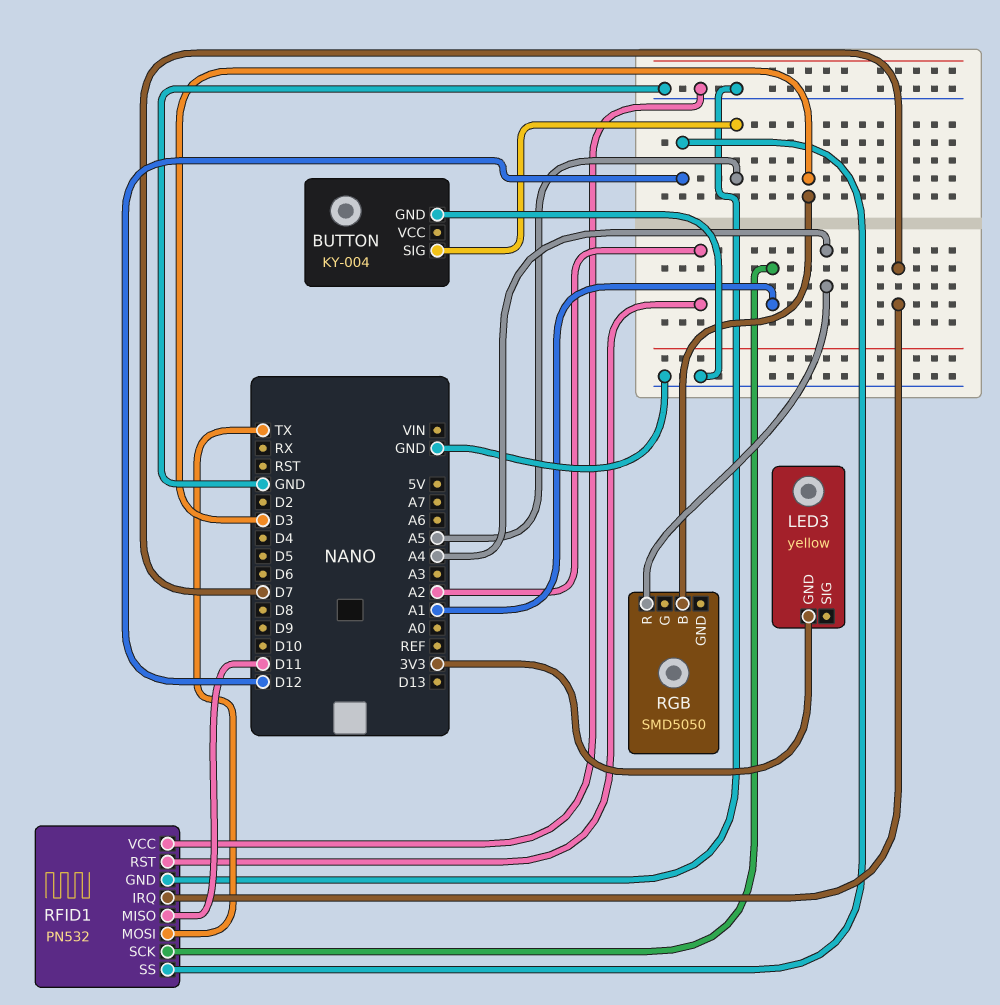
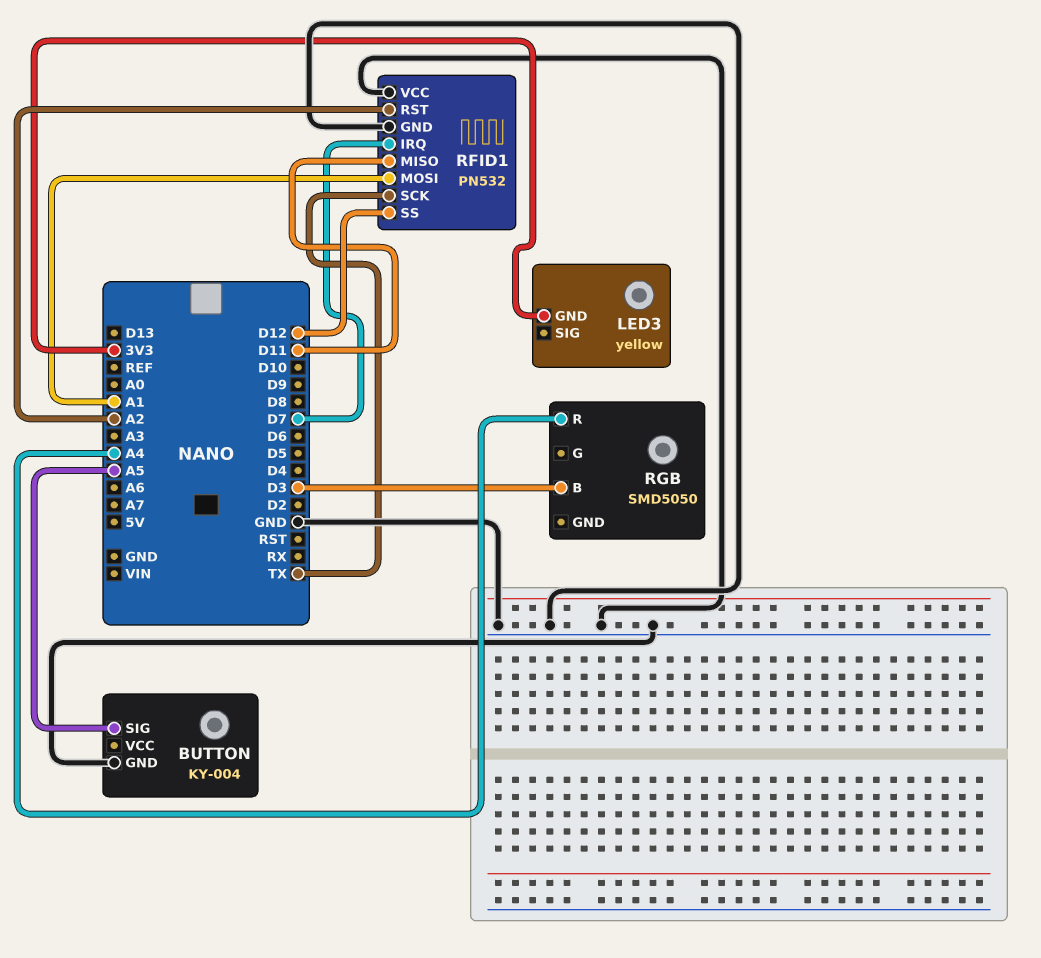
RFID1 pin MOSI: TX -> A1
RFID1 pin SCK: A1 -> TX

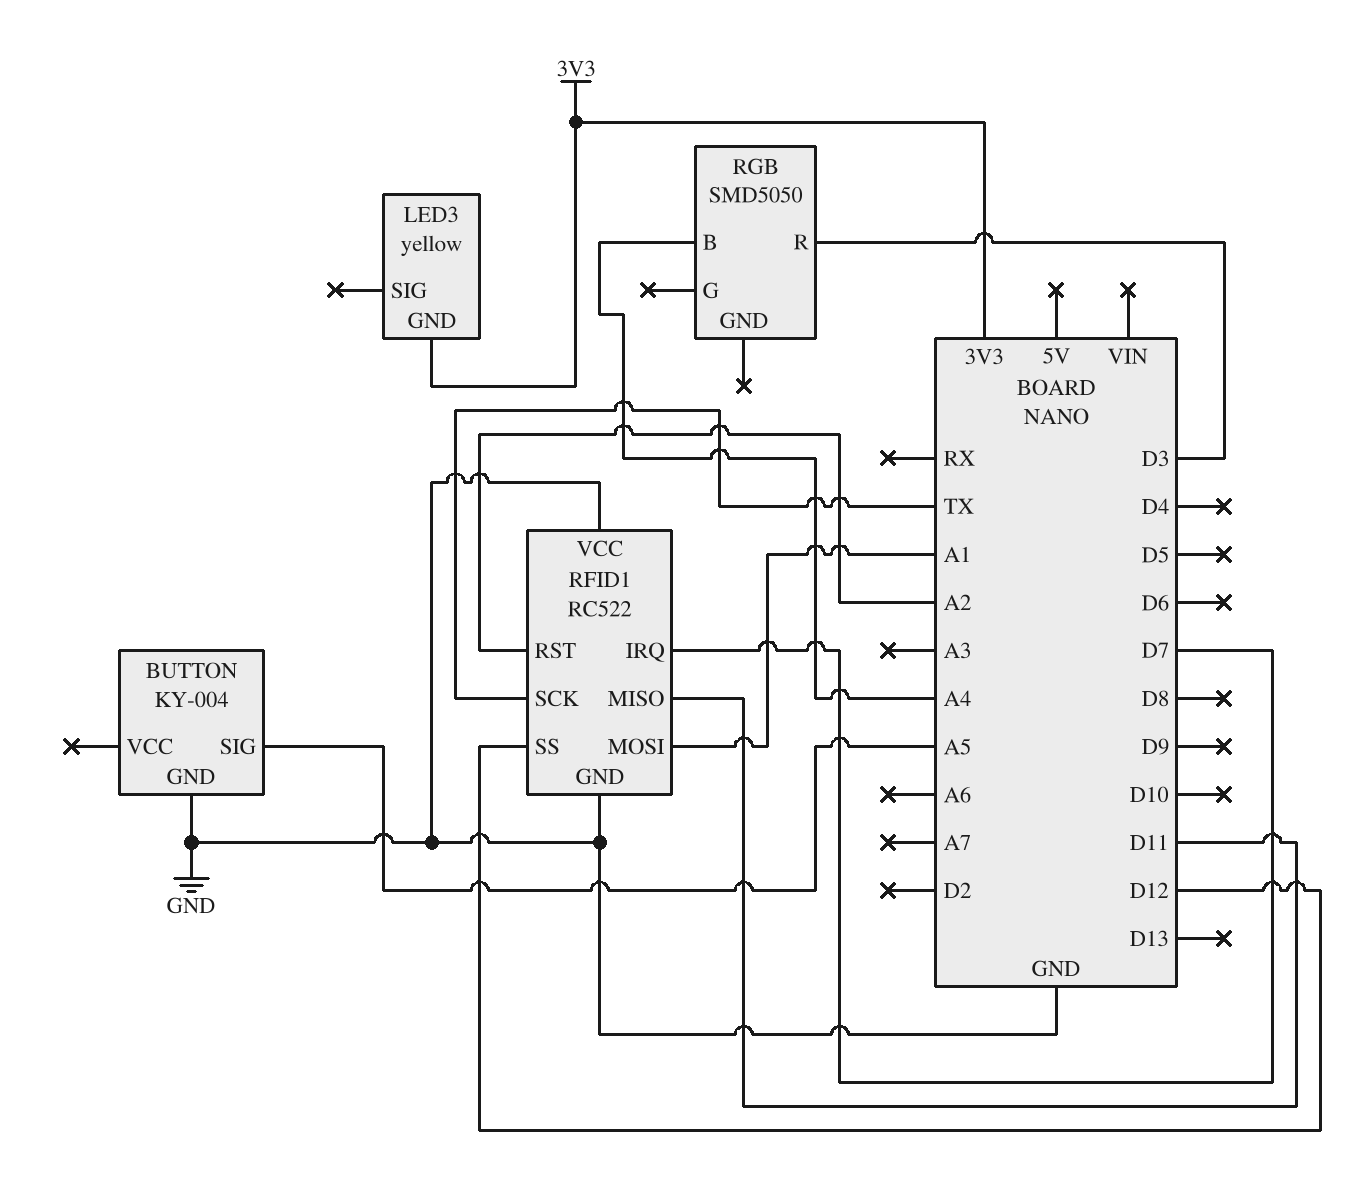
RFID1: PN532 -> RC522
RGB pin B: D3 -> A4
RGB pin R: A4 -> D3

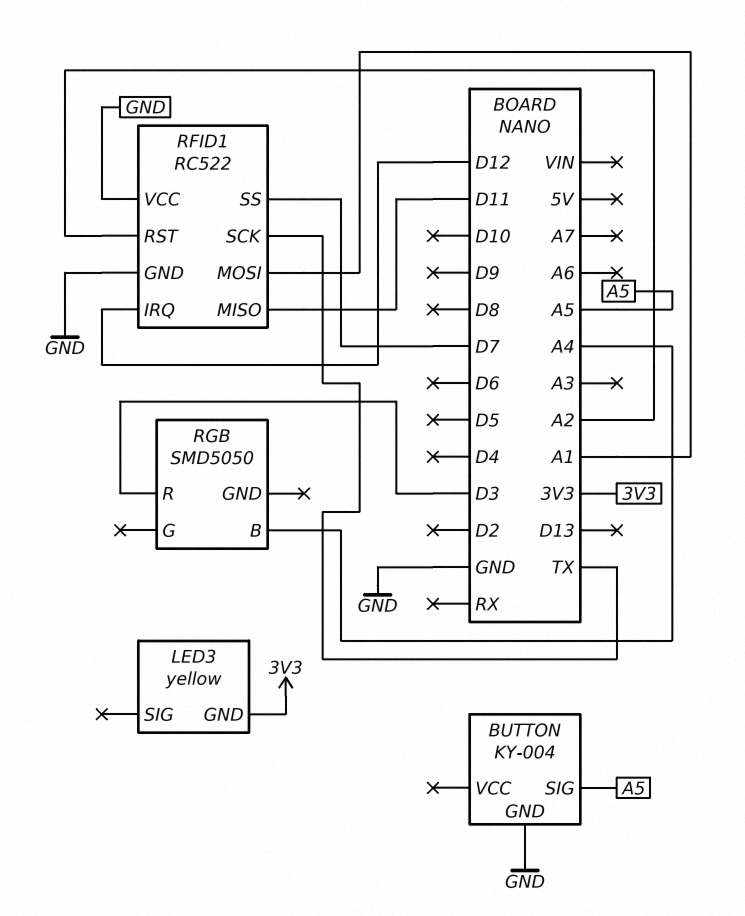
RFID1 pin IRQ: D7 -> D12
RFID1 pin SS: D12 -> D7

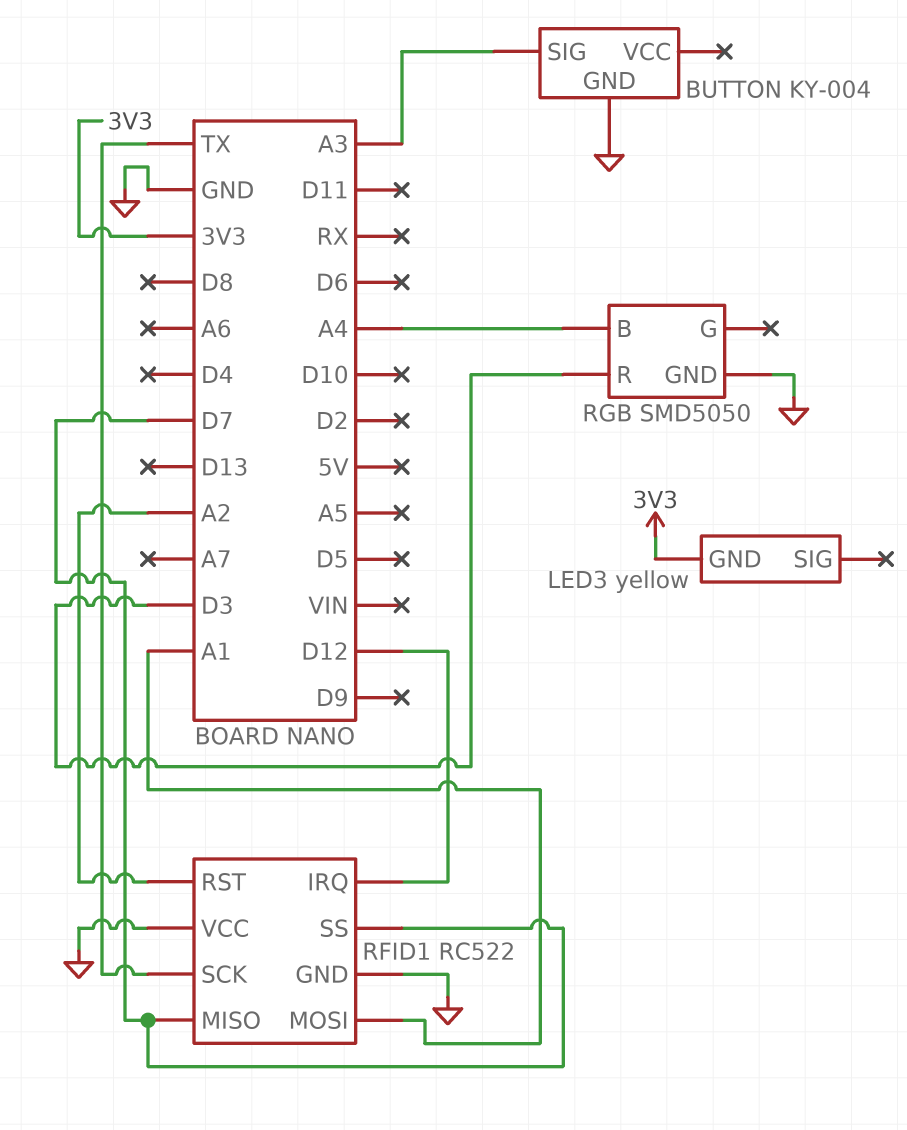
BUTTON pin SIG: A5 -> A3
RFID1 pin MISO: D11 -> D7
RGB pin GND: none -> GND

